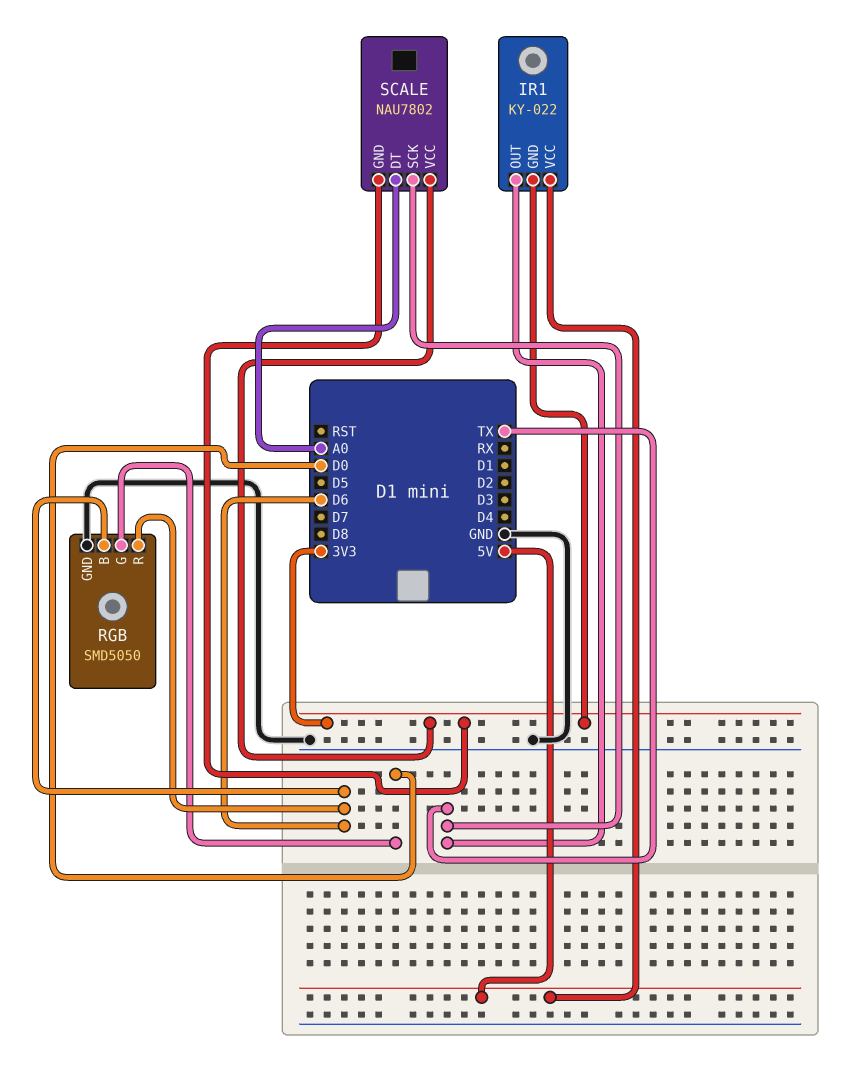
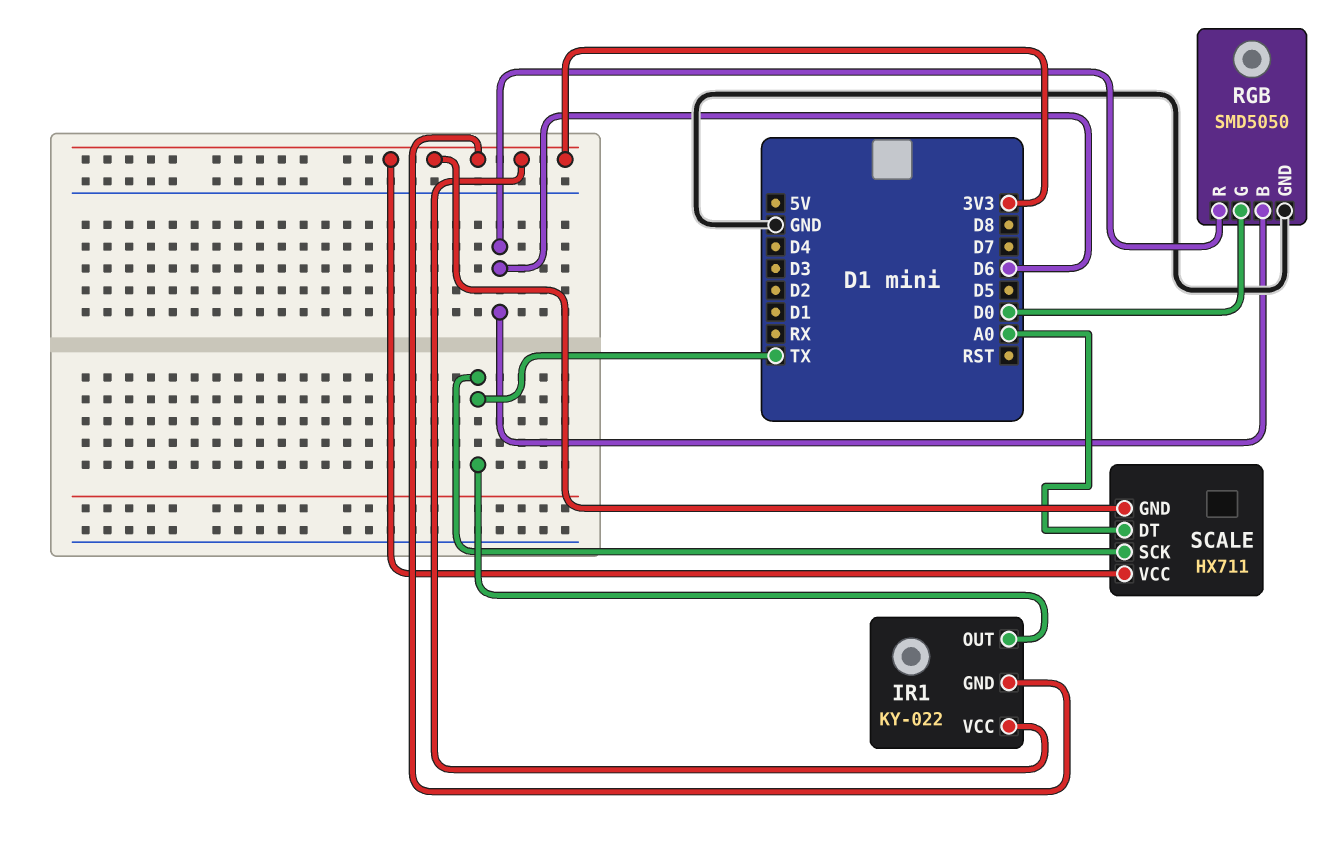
IR1 pin VCC: 5V -> 3V3
SCALE: NAU7802 -> HX711

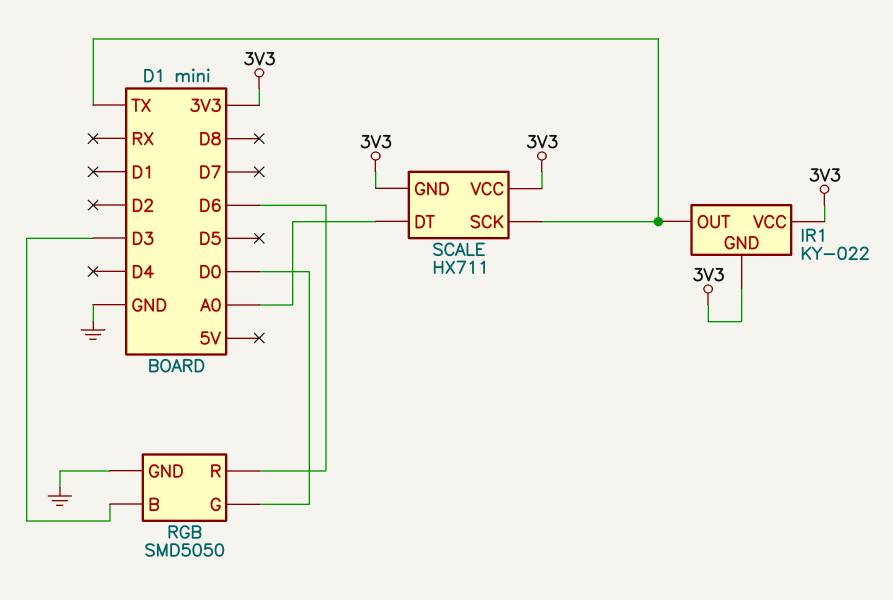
RGB pin B: D6 -> D3

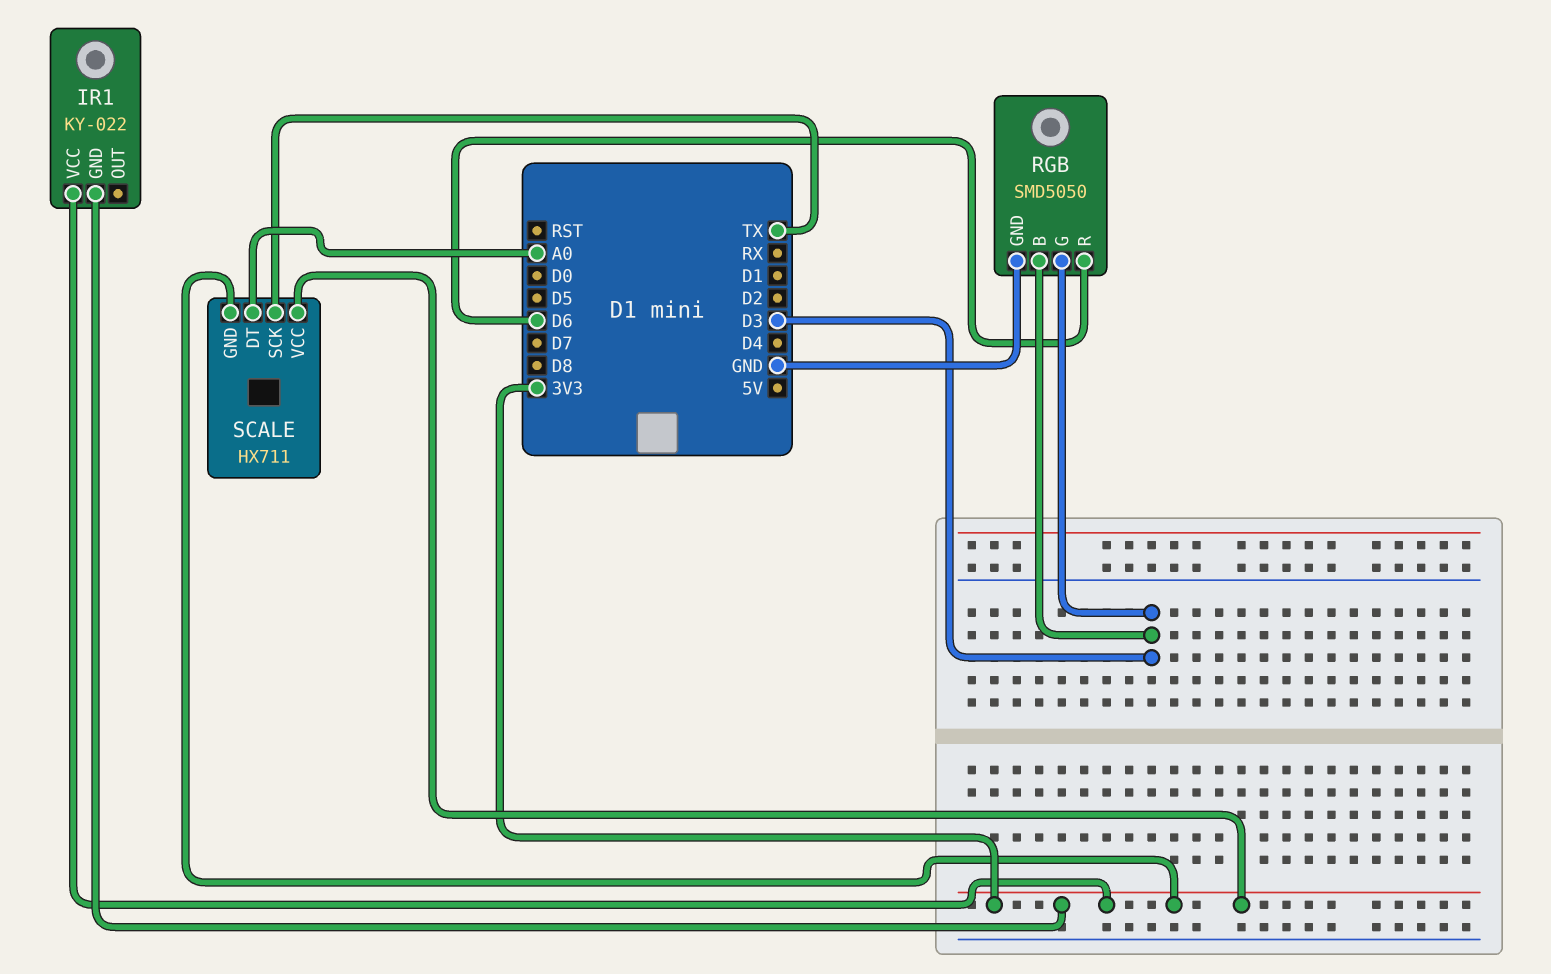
IR1 pin OUT: TX -> none
RGB pin G: D0 -> D3

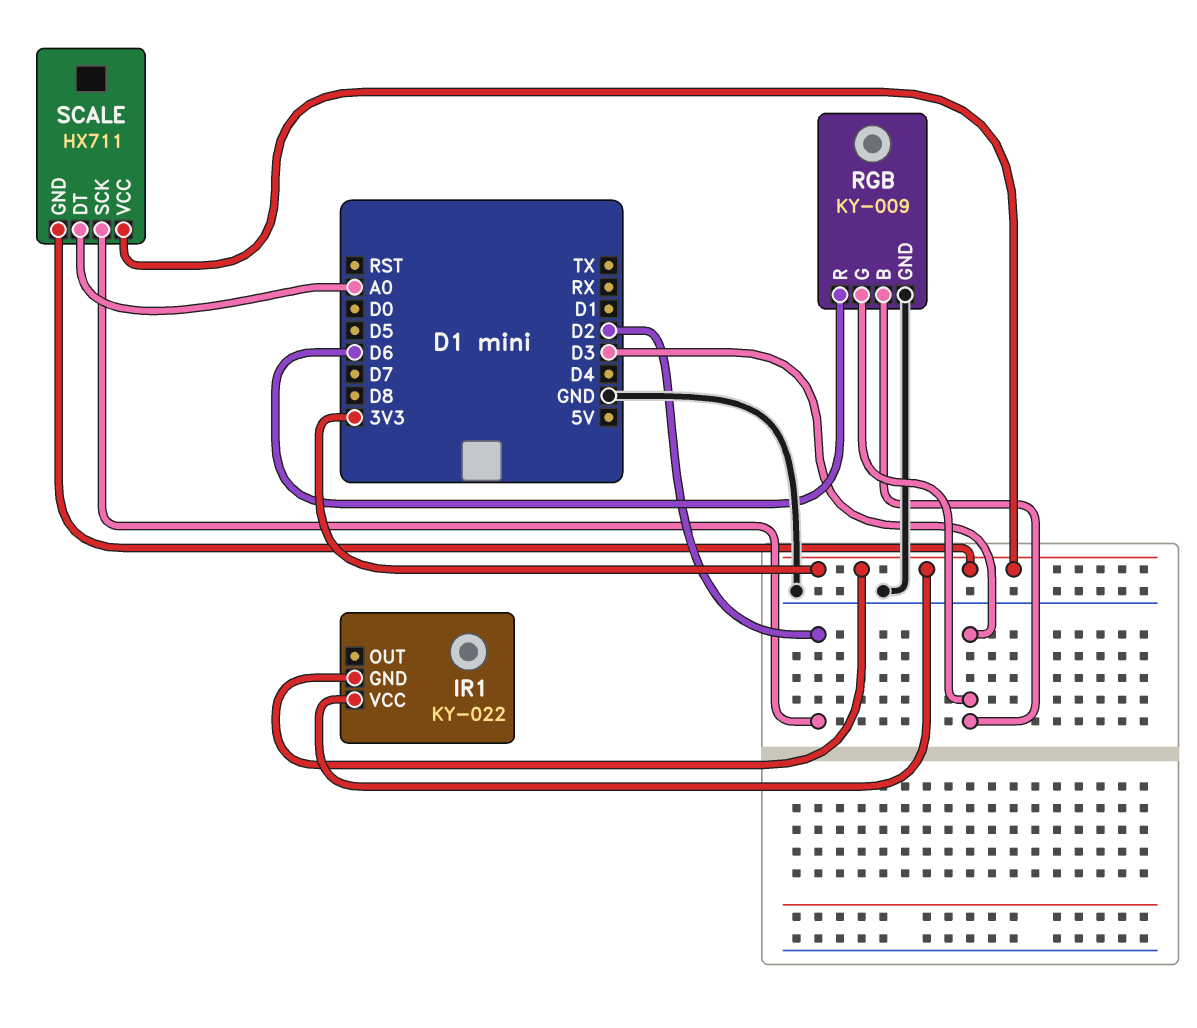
RGB: SMD5050 -> KY-009
SCALE pin SCK: TX -> D2

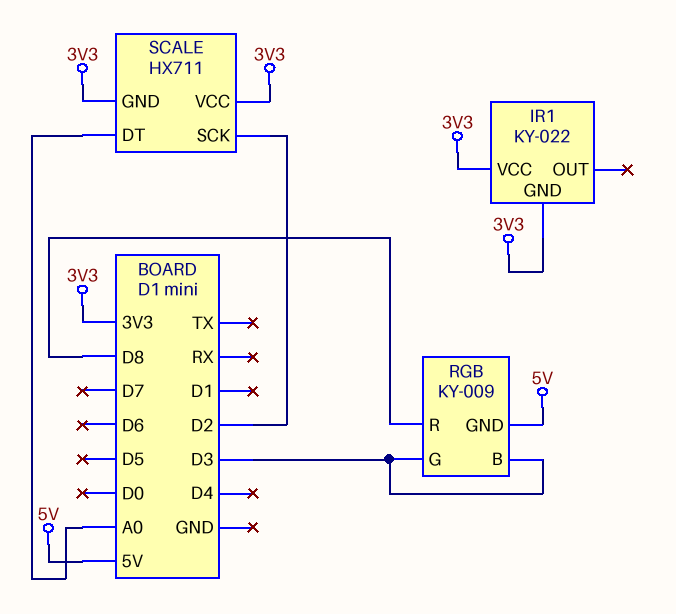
RGB pin GND: GND -> 5V
RGB pin R: D6 -> D8

